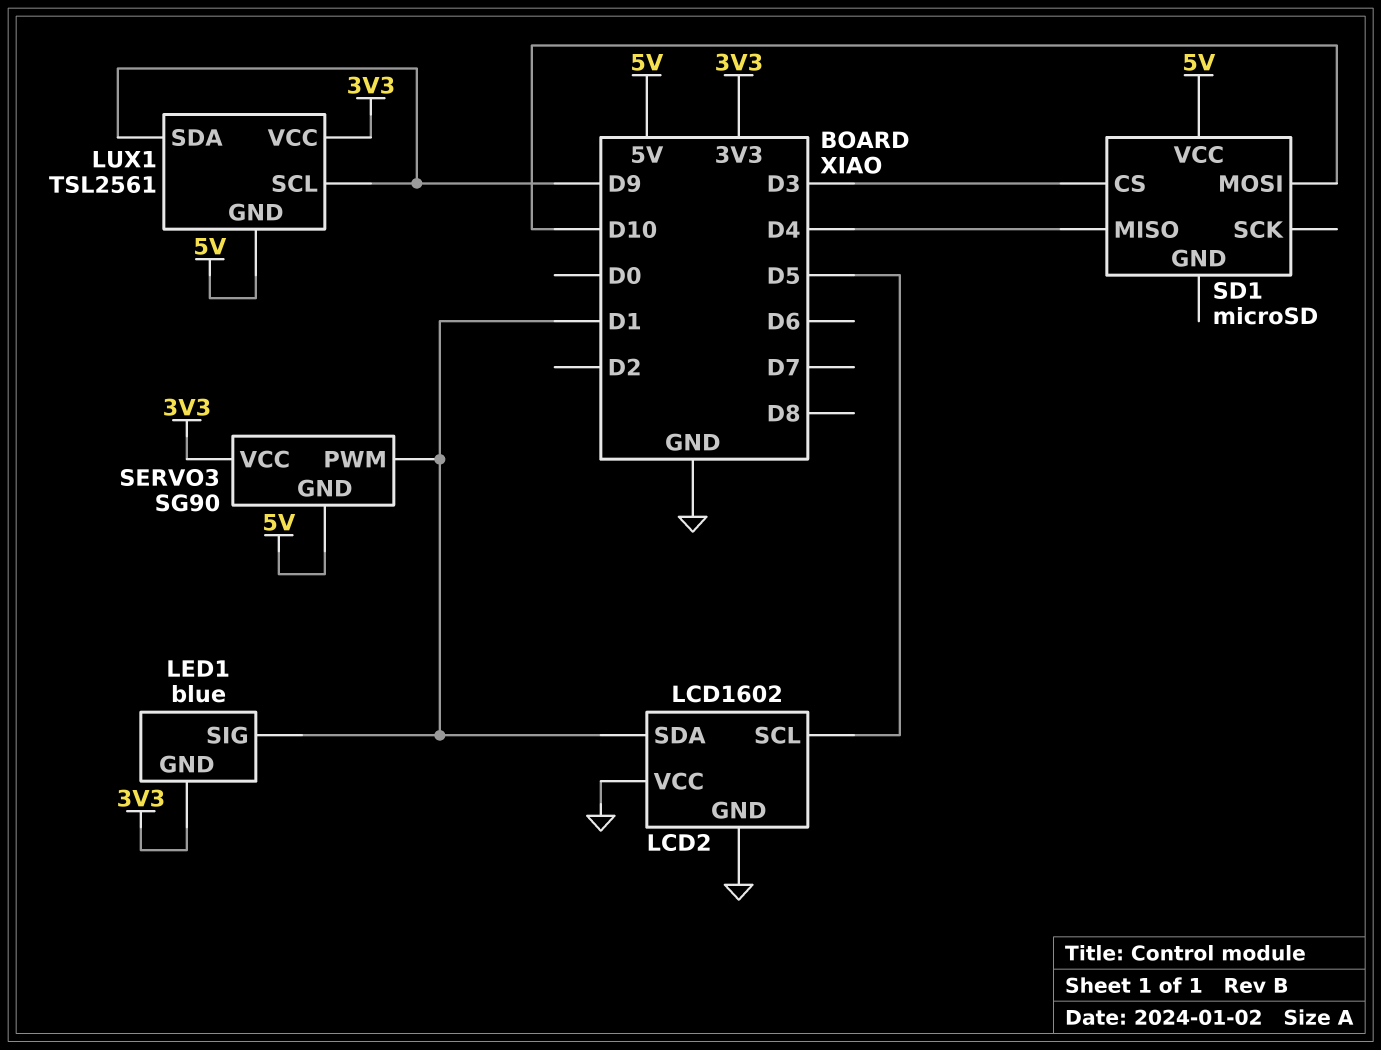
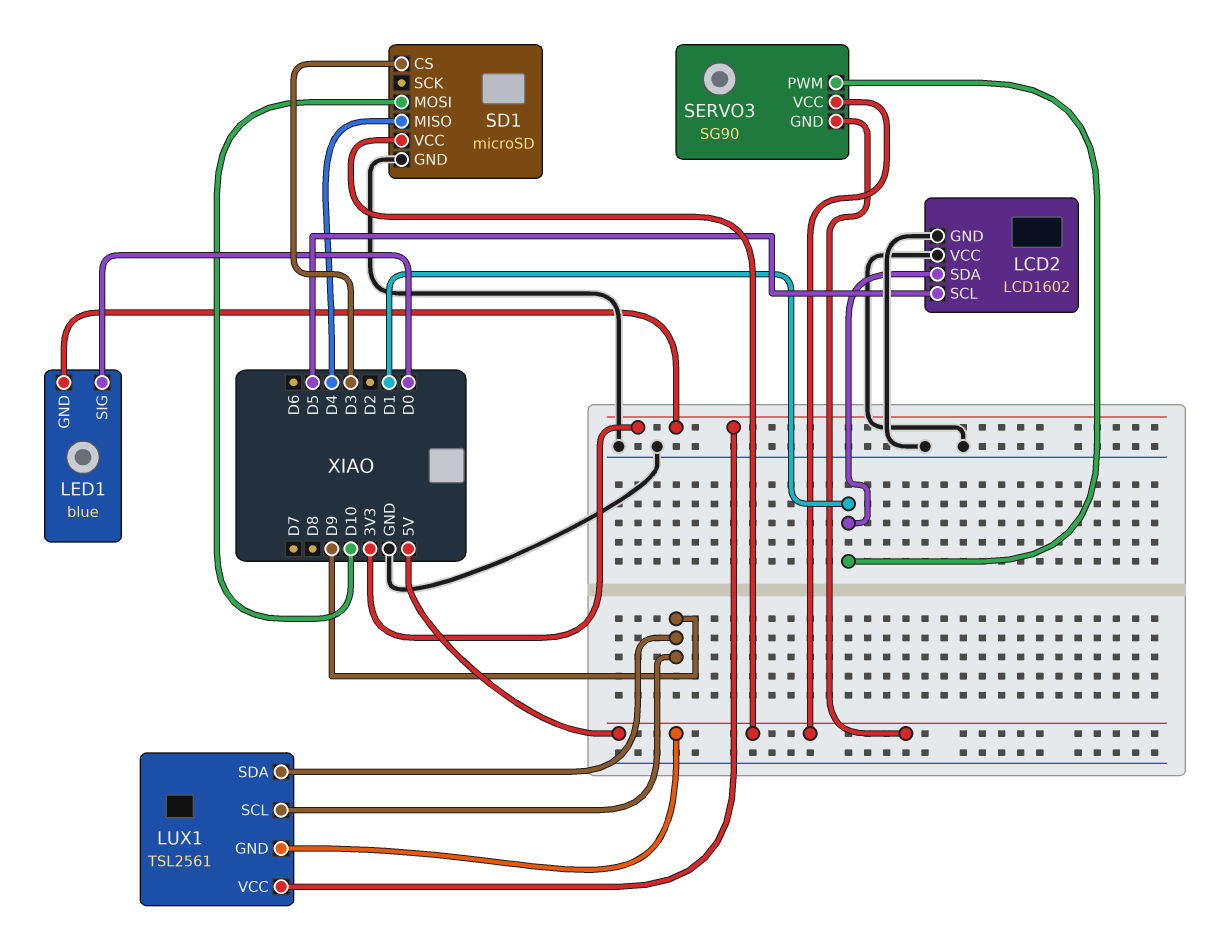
LED1 pin SIG: D1 -> D0
SD1 pin GND: none -> GND
SERVO3 pin VCC: 3V3 -> 5V

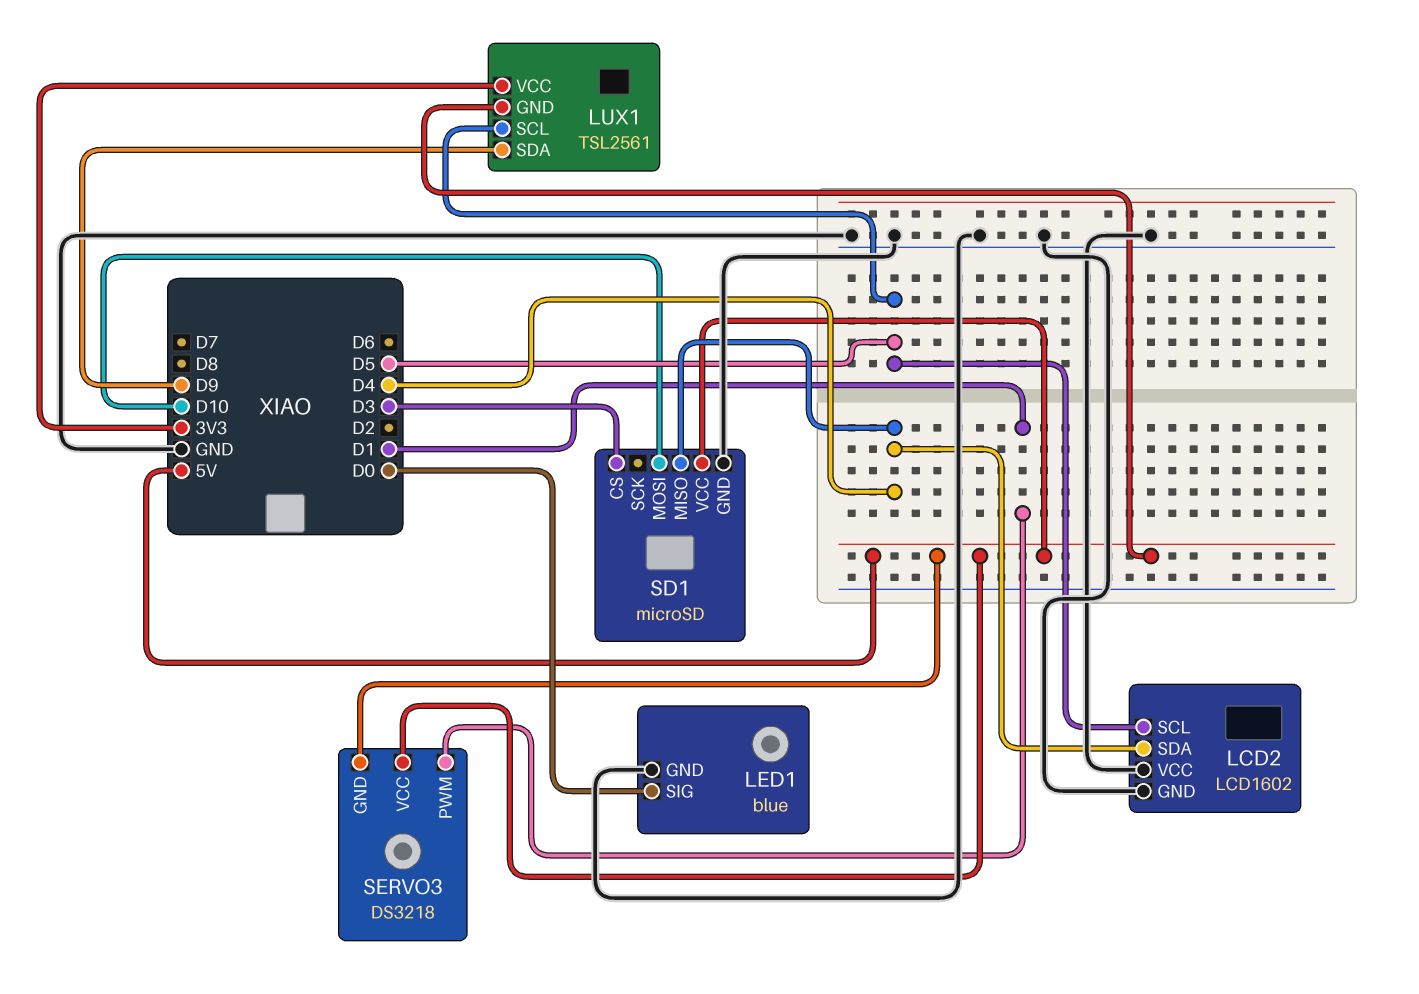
LCD2 pin SDA: D1 -> D4
LED1 pin GND: 3V3 -> GND
LUX1 pin SCL: D9 -> D5
SERVO3: SG90 -> DS3218

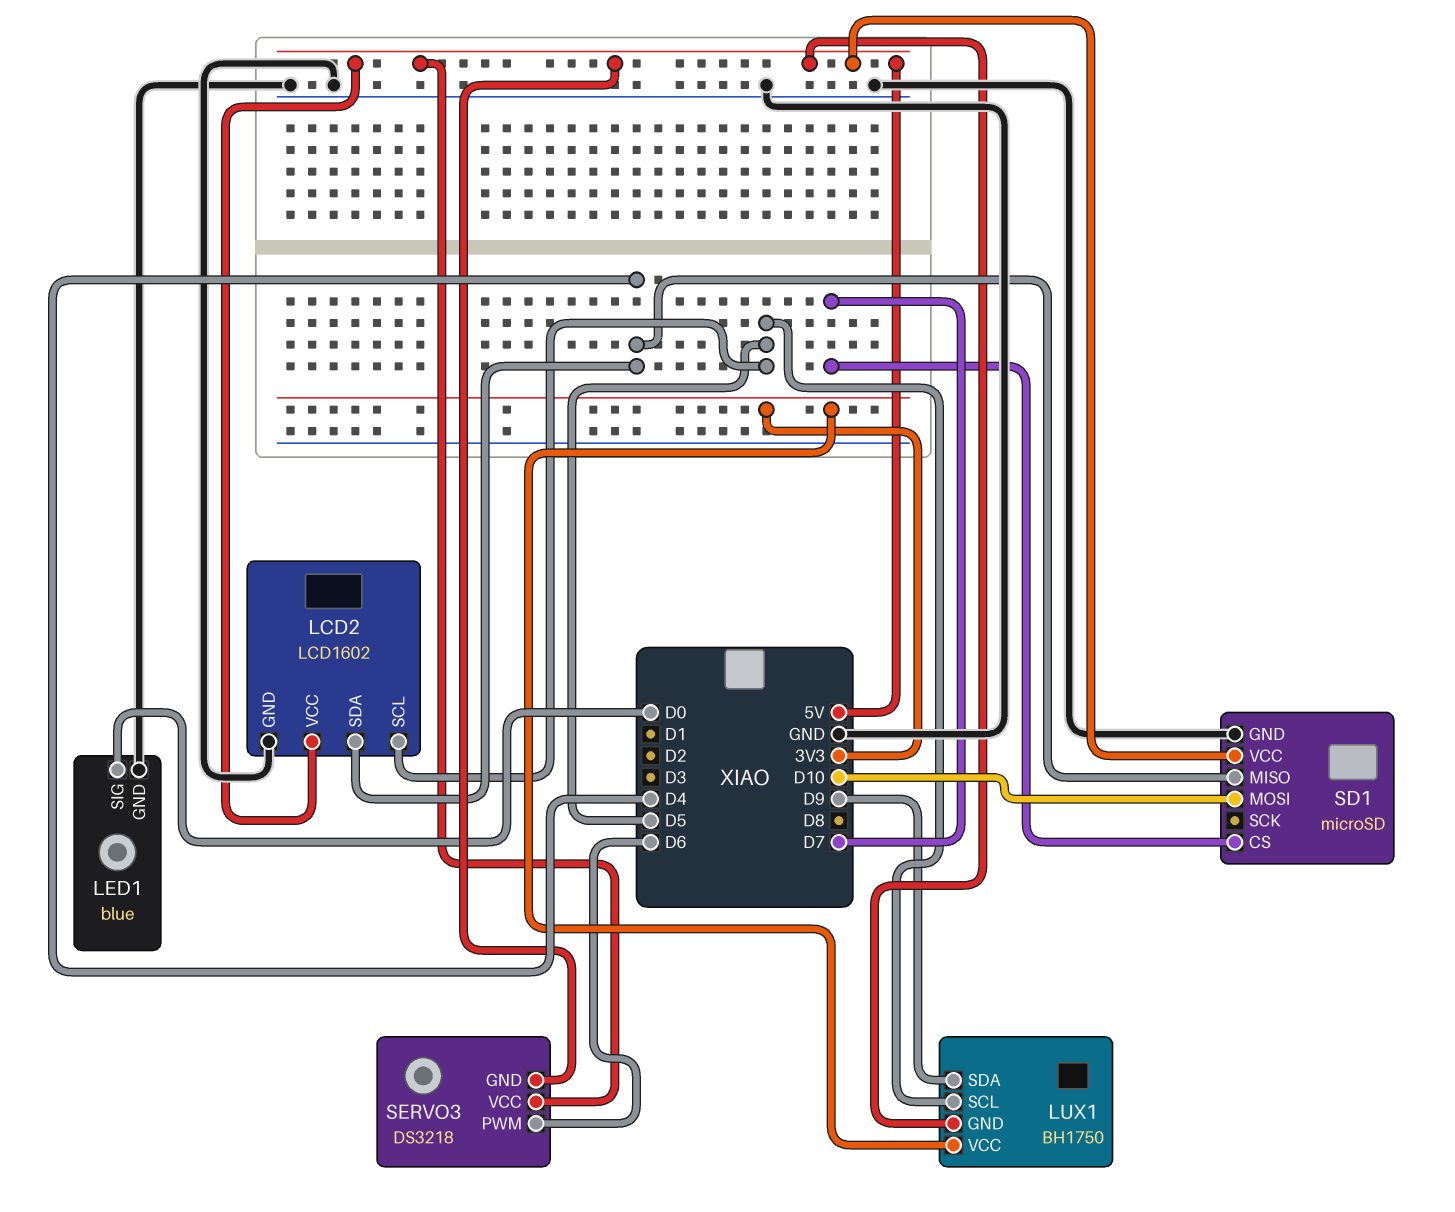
LCD2 pin VCC: GND -> 5V
LUX1: TSL2561 -> BH1750
SD1 pin CS: D3 -> D7
SERVO3 pin PWM: D1 -> D6

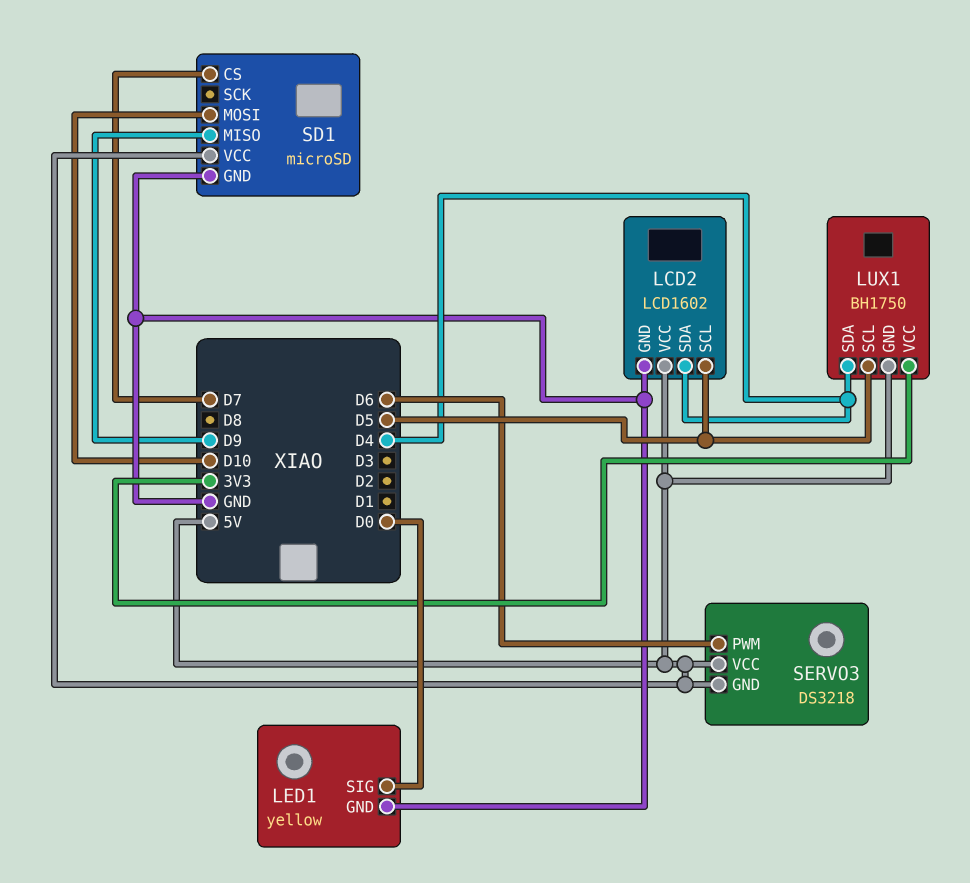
LED1: blue -> yellow
LUX1 pin SDA: D9 -> D4
SD1 pin MISO: D4 -> D9

